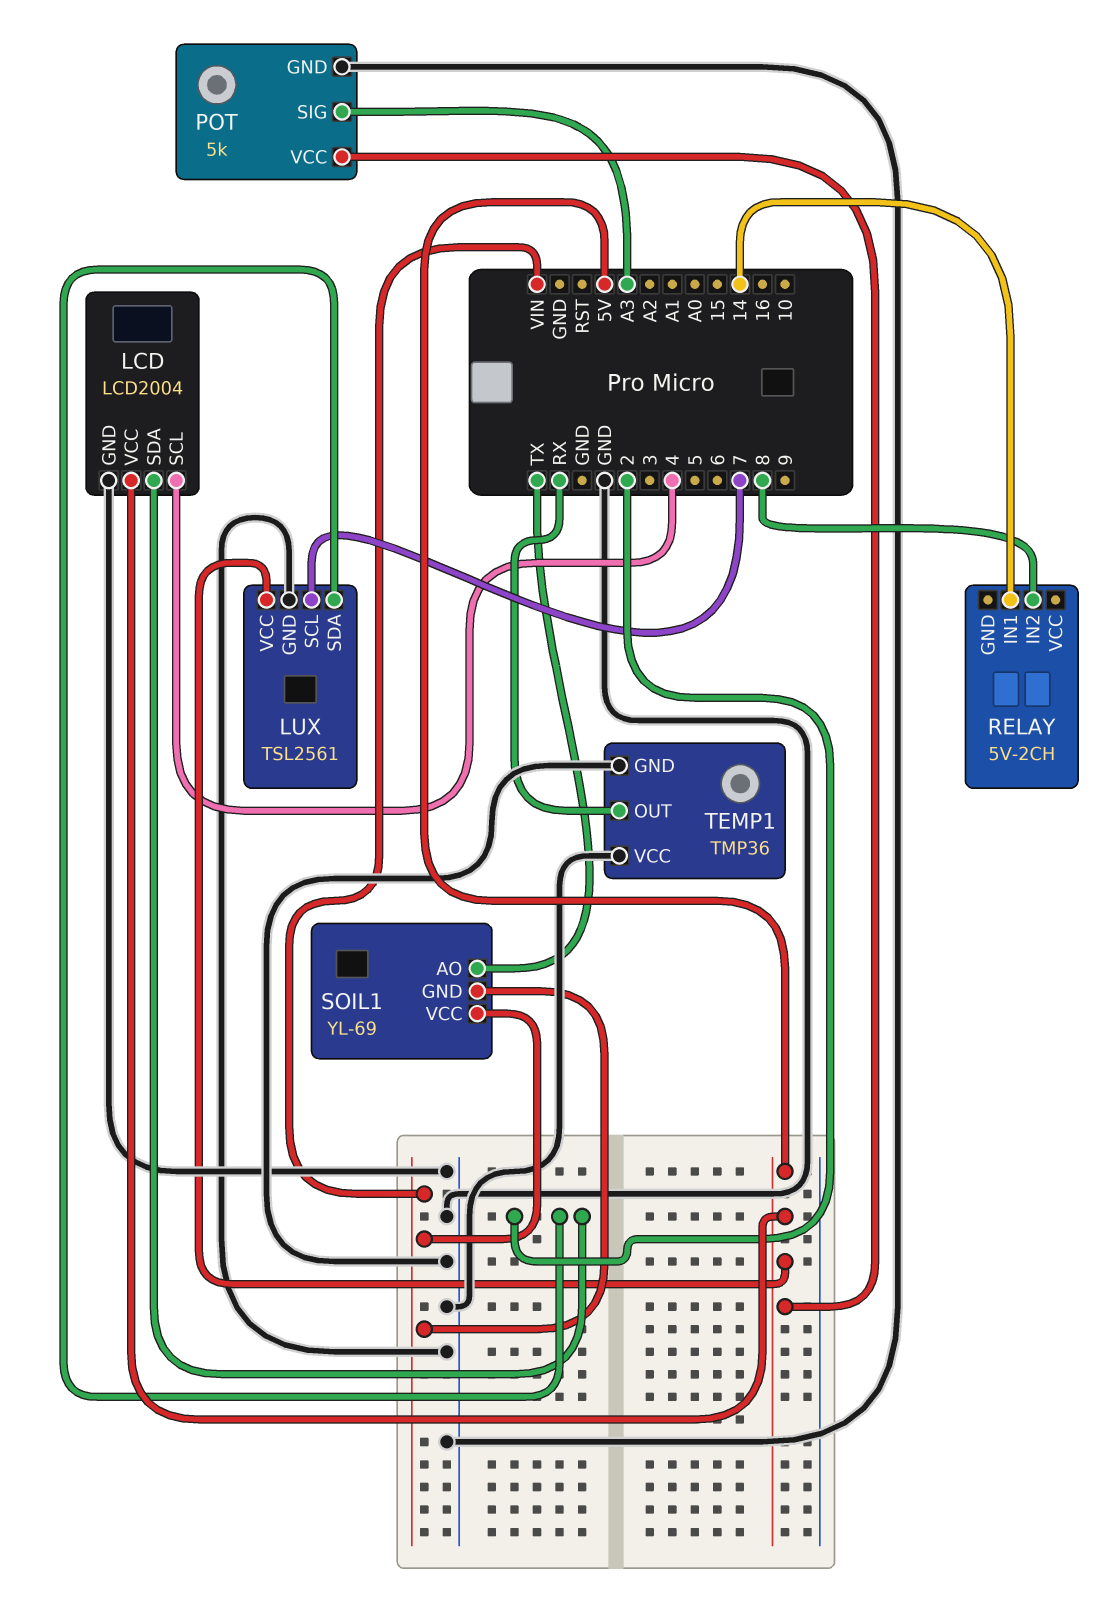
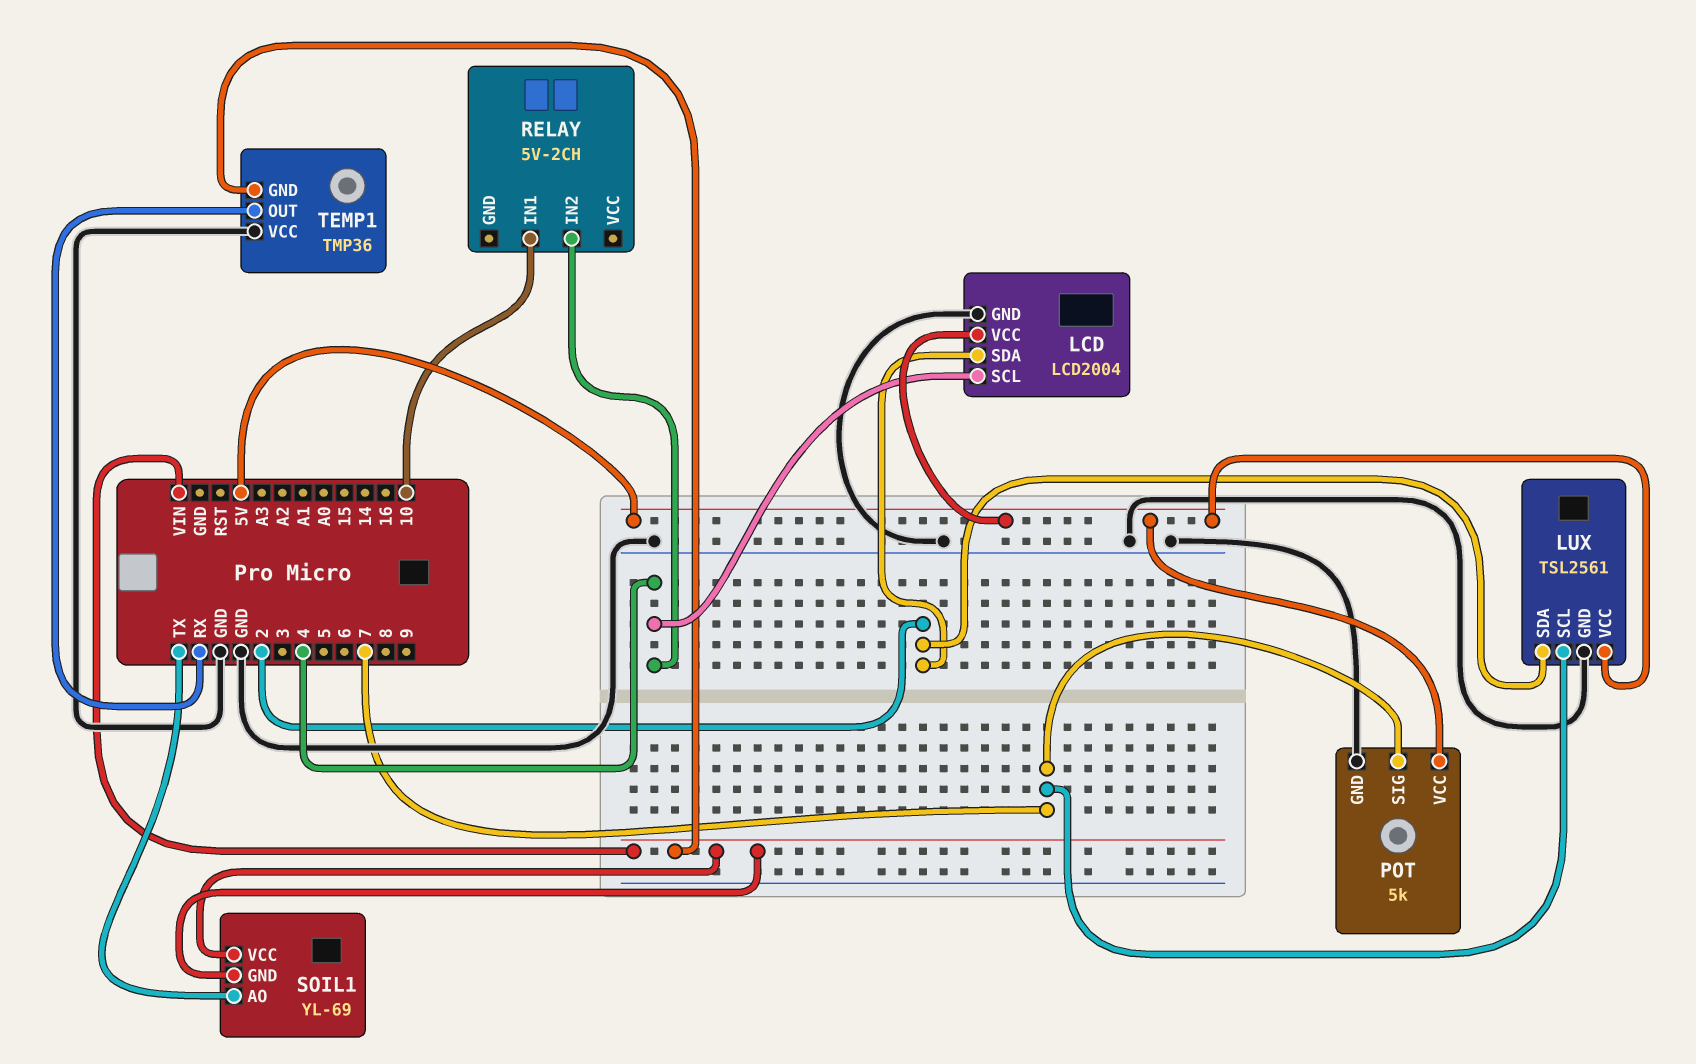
POT pin SIG: A3 -> 7
RELAY pin IN1: 14 -> 10
RELAY pin IN2: 8 -> 4
TEMP1 pin GND: GND -> VIN

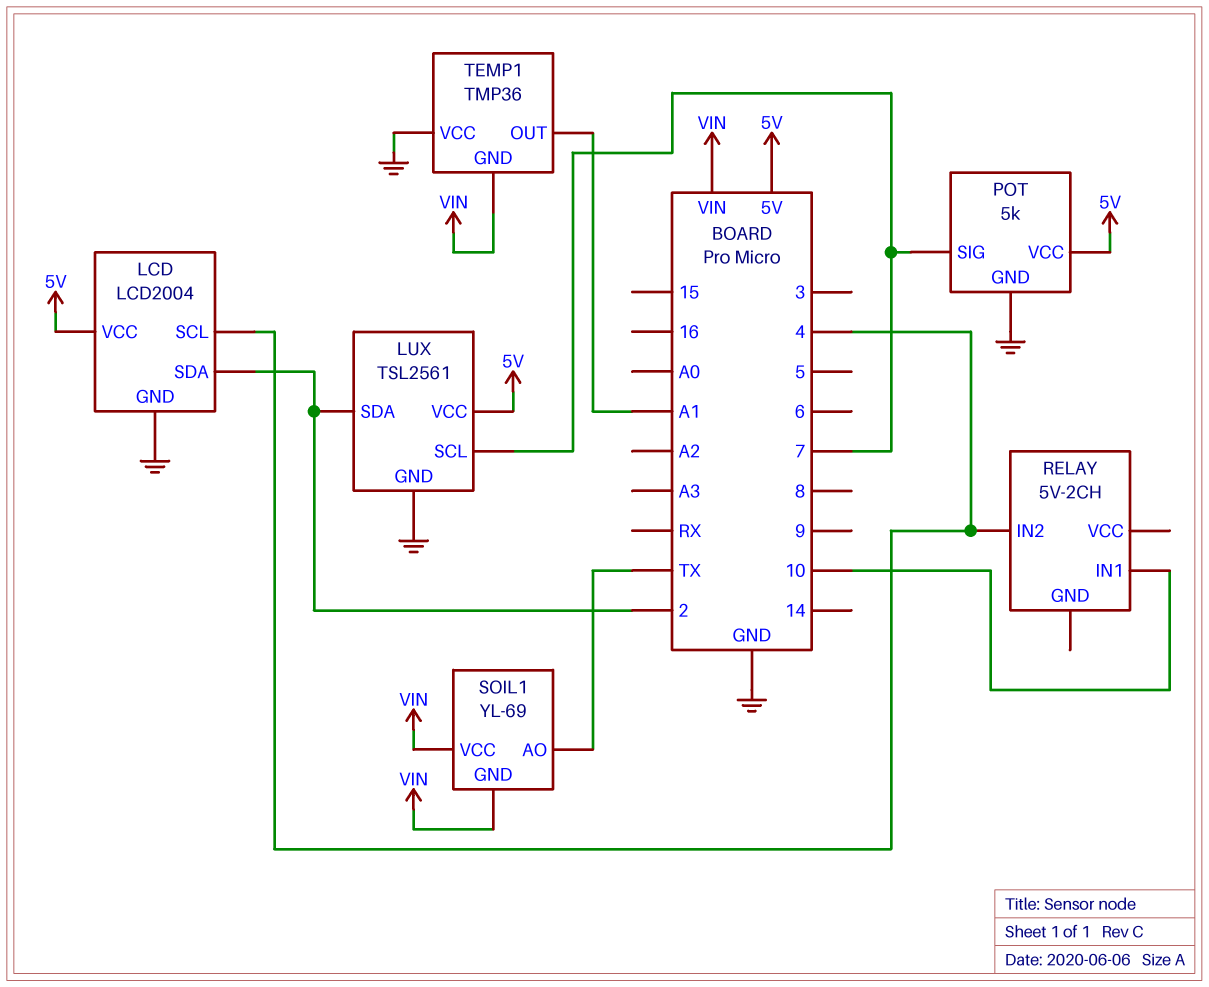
TEMP1 pin OUT: RX -> A1

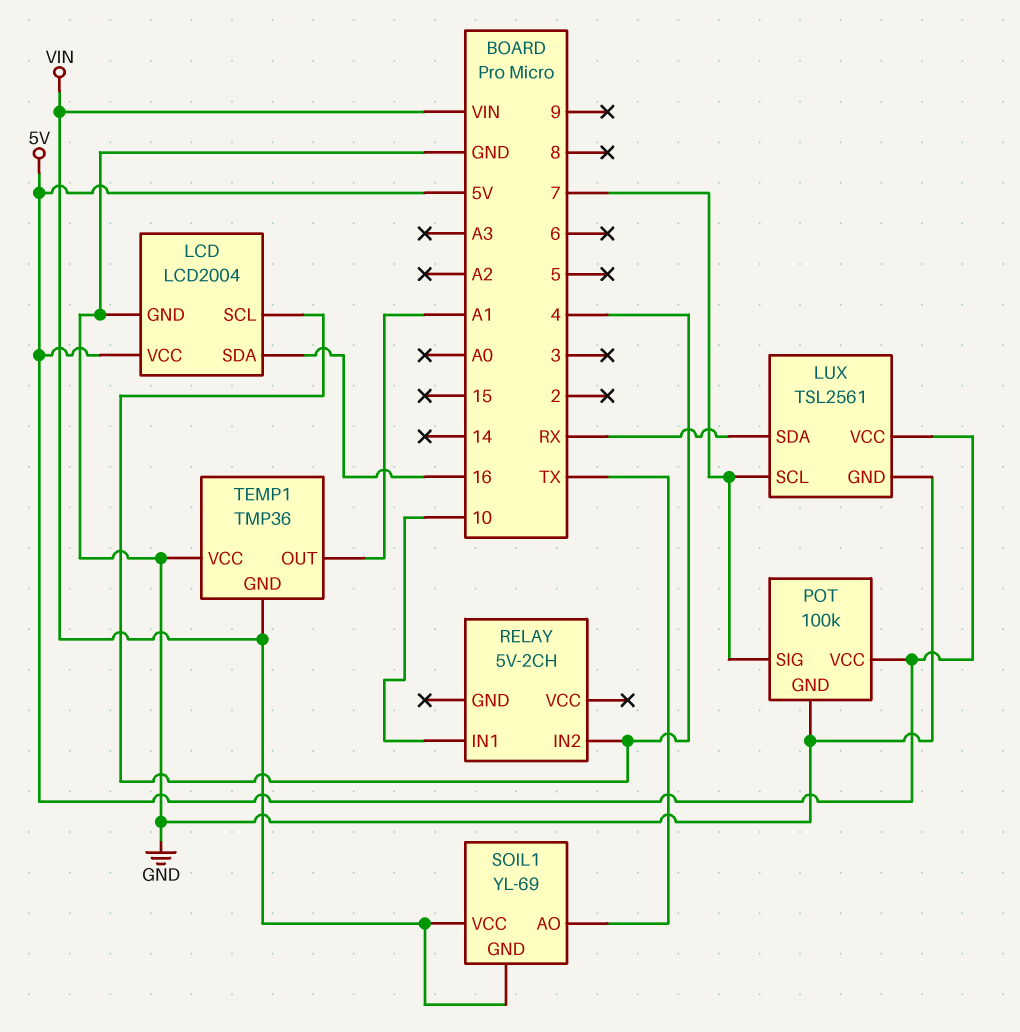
LCD pin SDA: 2 -> 16
LUX pin SDA: 2 -> RX
POT: 5k -> 100k

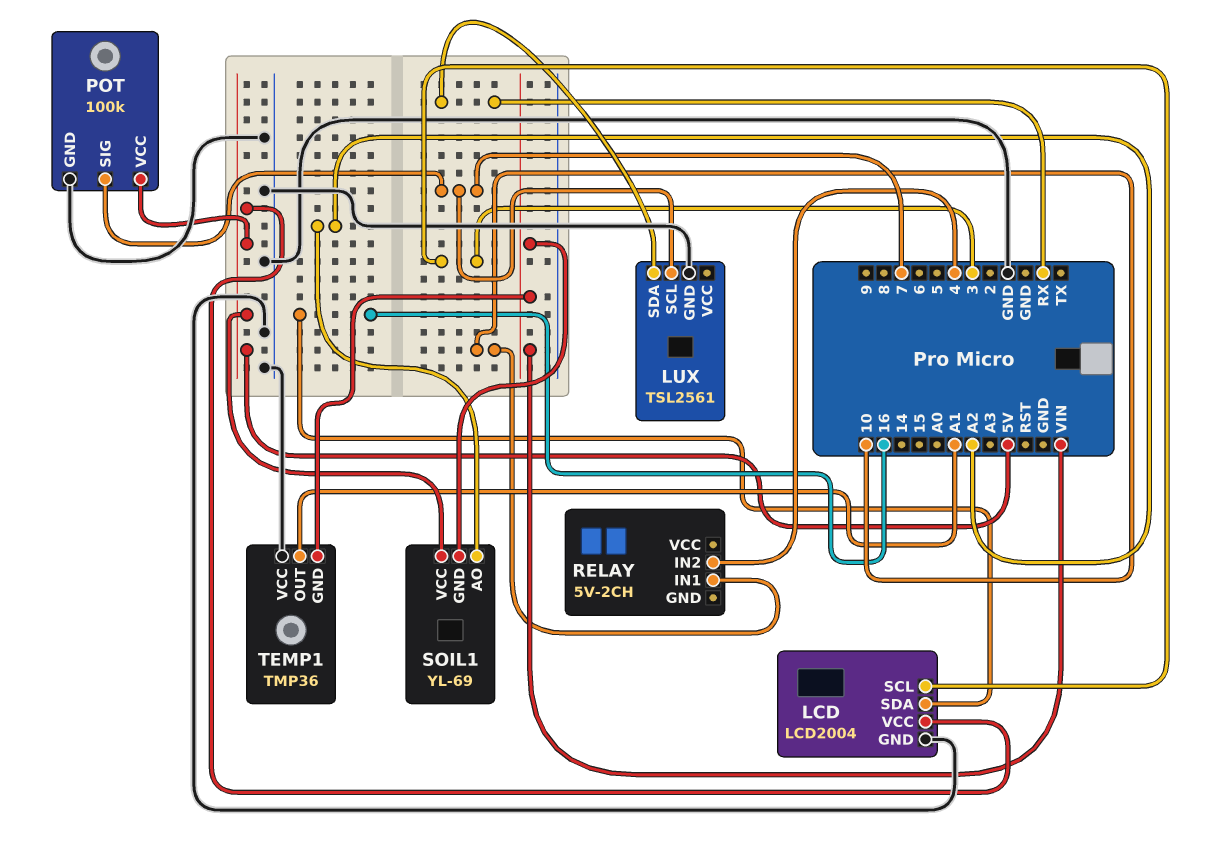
LCD pin SCL: 4 -> 3
LUX pin VCC: 5V -> none
SOIL1 pin AO: TX -> A2
SOIL1 pin VCC: VIN -> 5V

